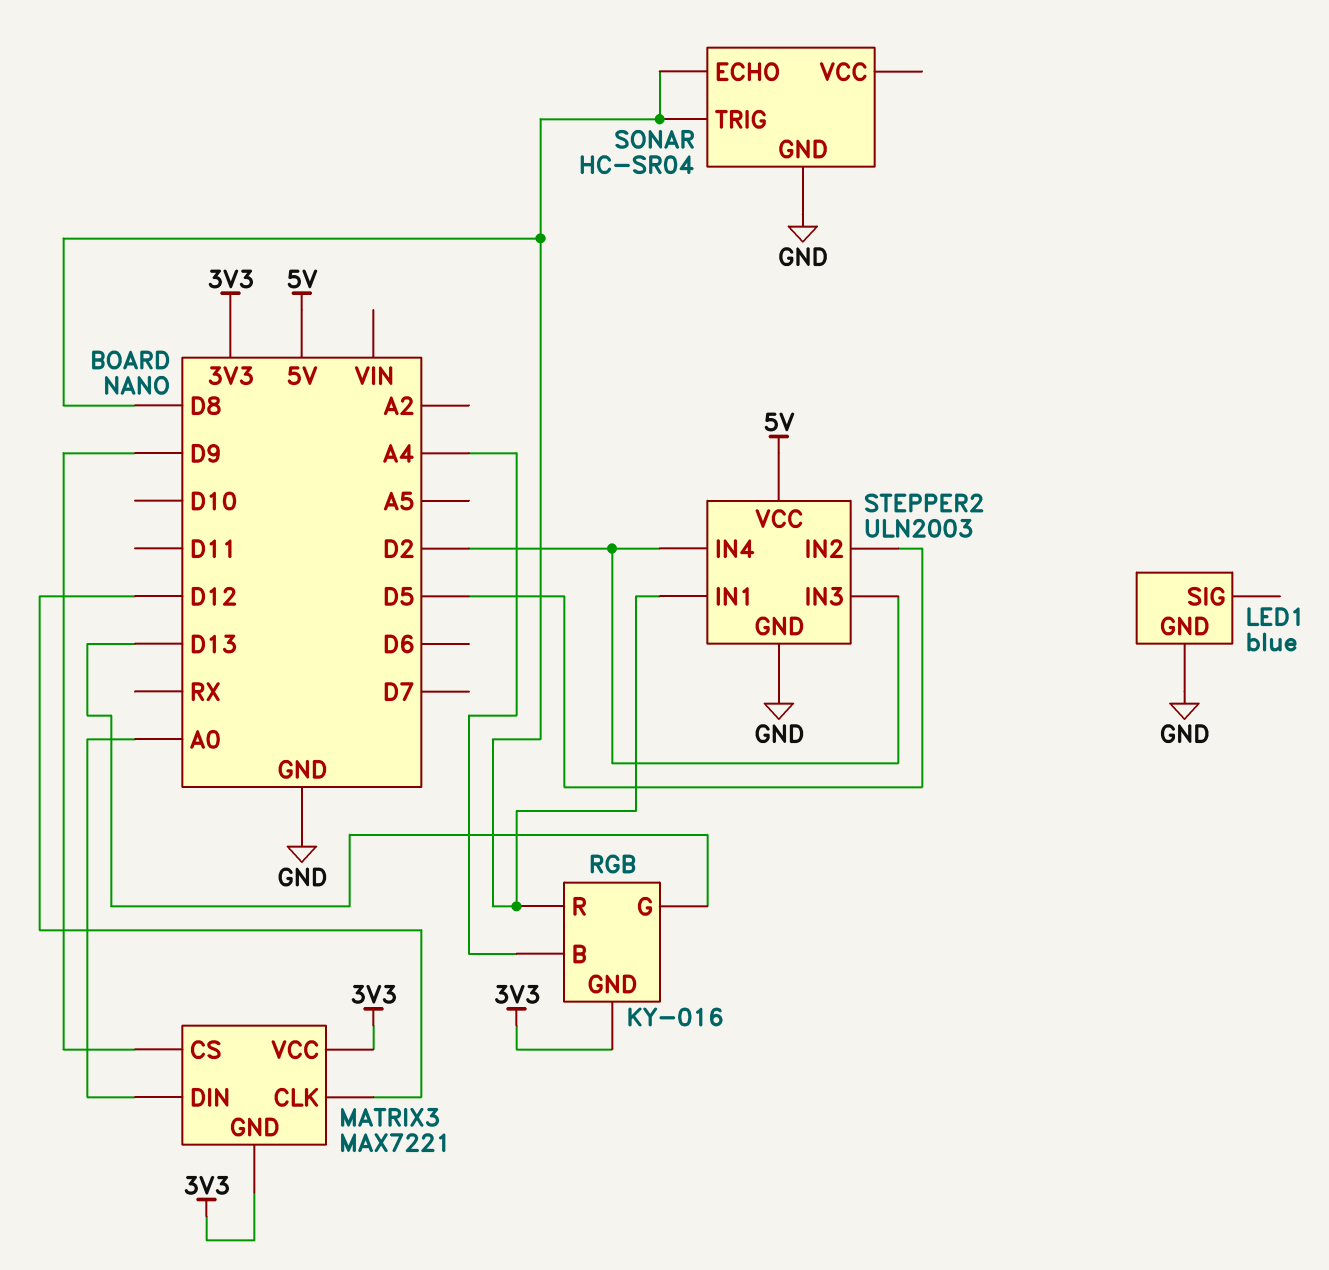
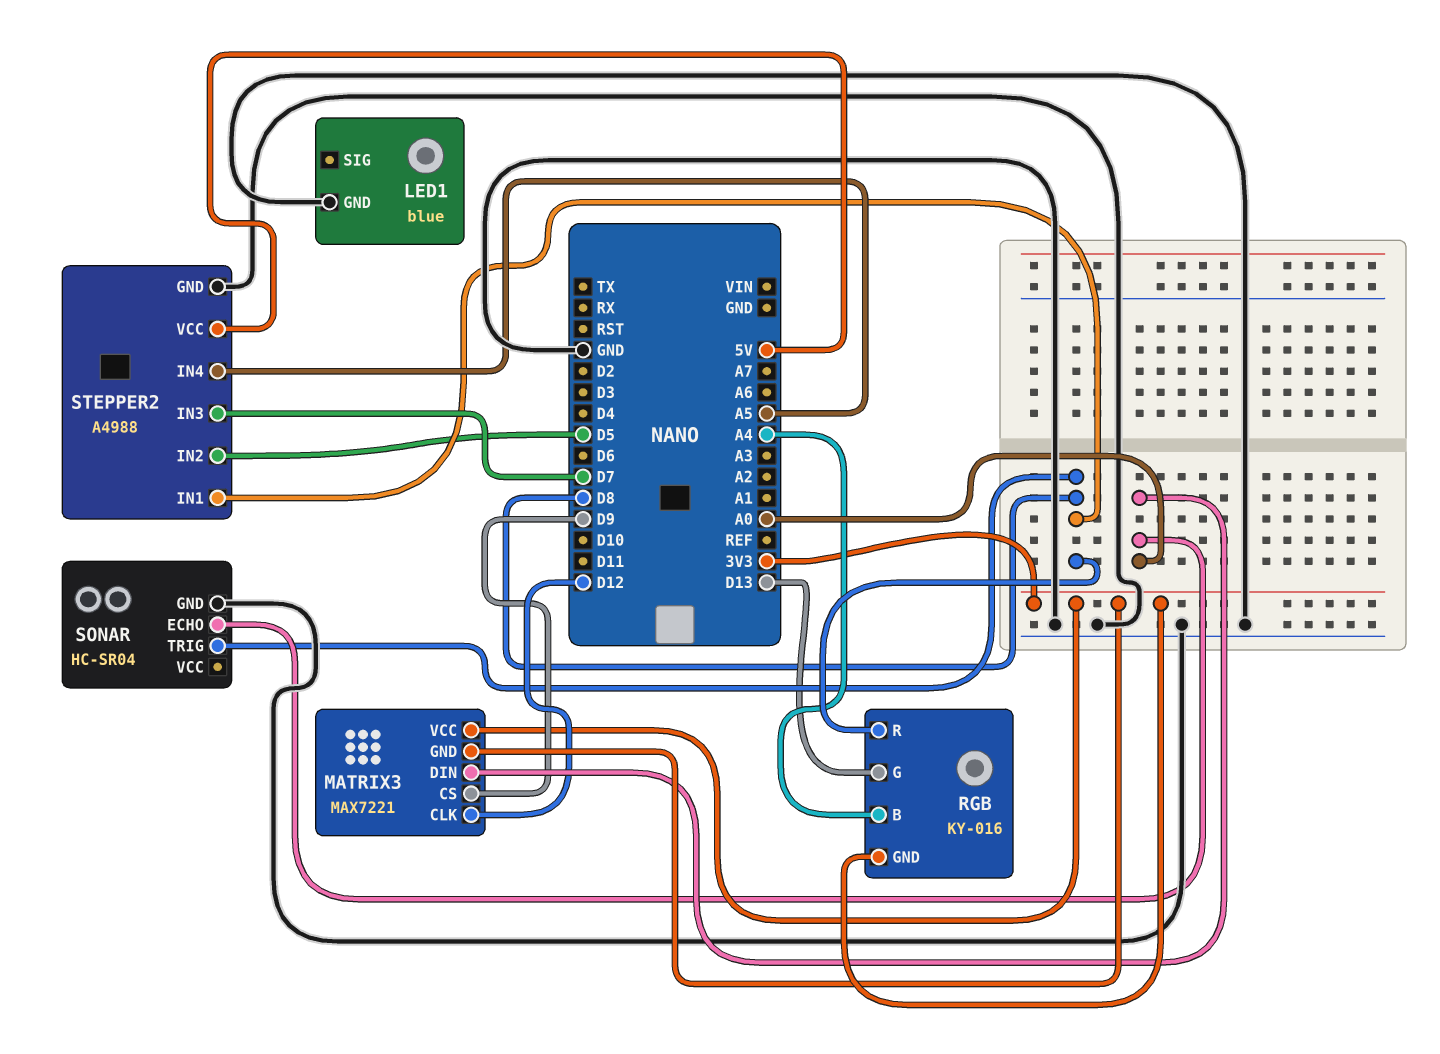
SONAR pin ECHO: D8 -> A0
STEPPER2: ULN2003 -> A4988
STEPPER2 pin IN3: D2 -> D7
STEPPER2 pin IN4: D2 -> A5

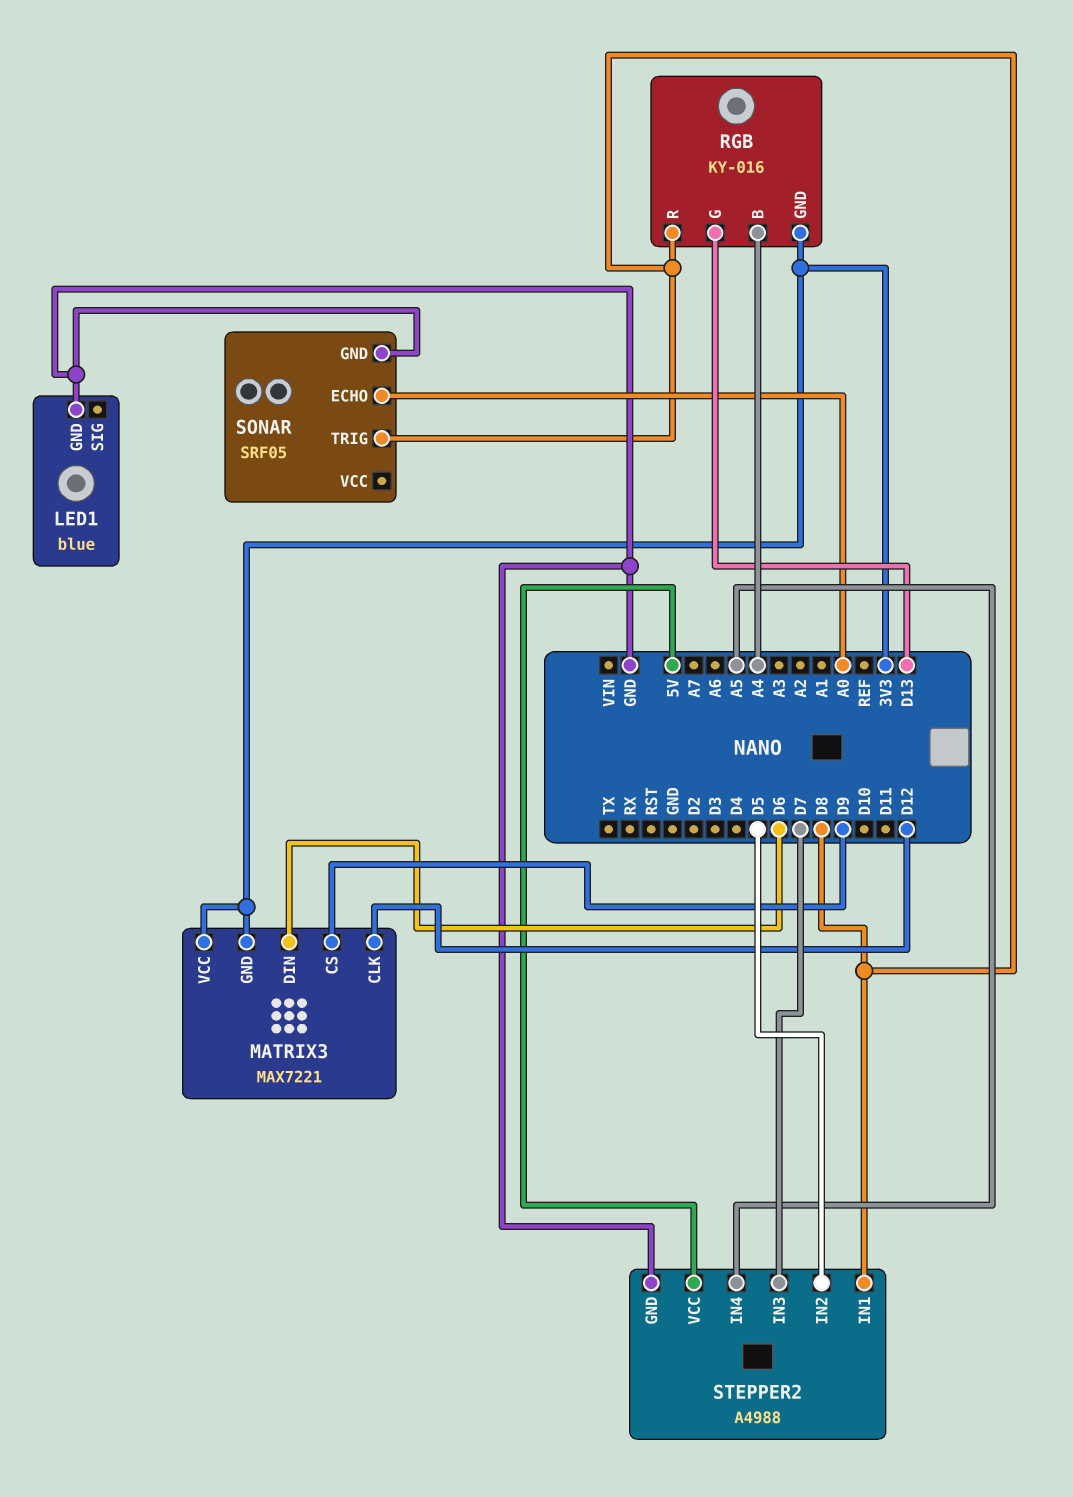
MATRIX3 pin DIN: A0 -> D6
SONAR: HC-SR04 -> SRF05

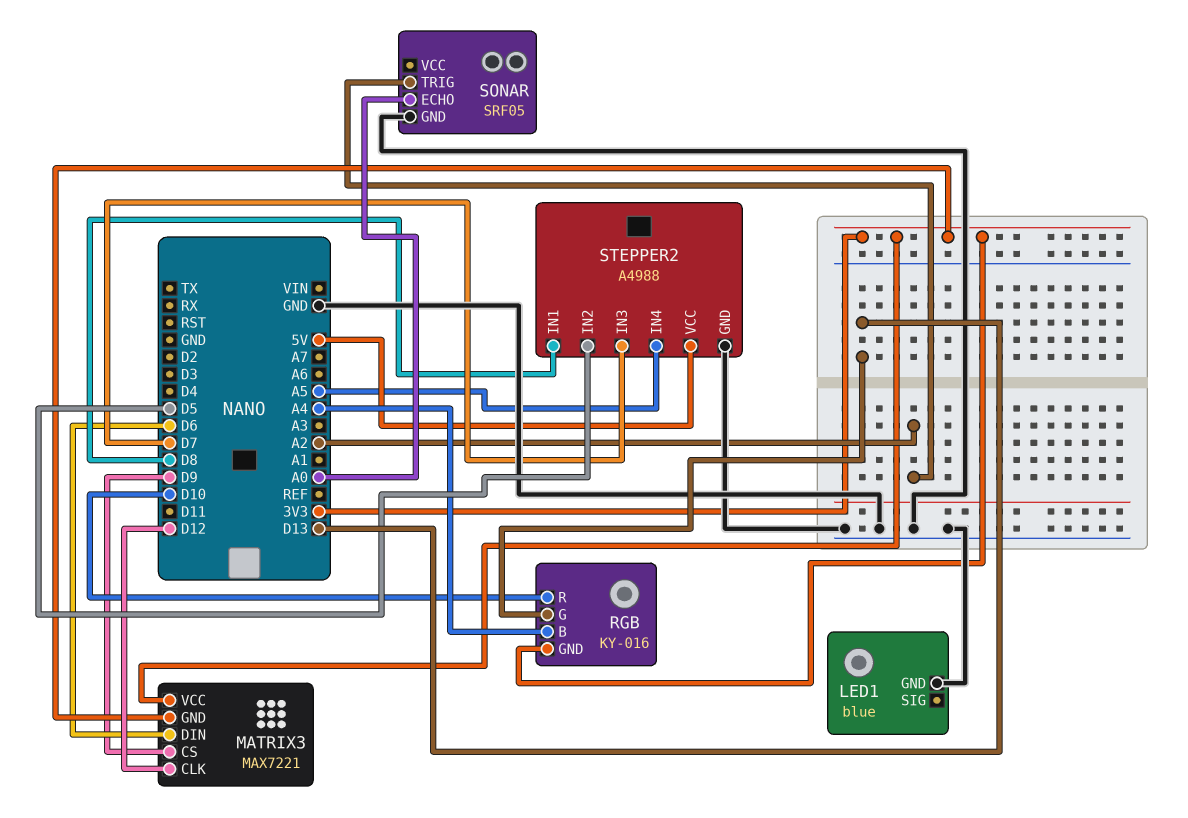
RGB pin R: D8 -> D10
SONAR pin TRIG: D8 -> A2

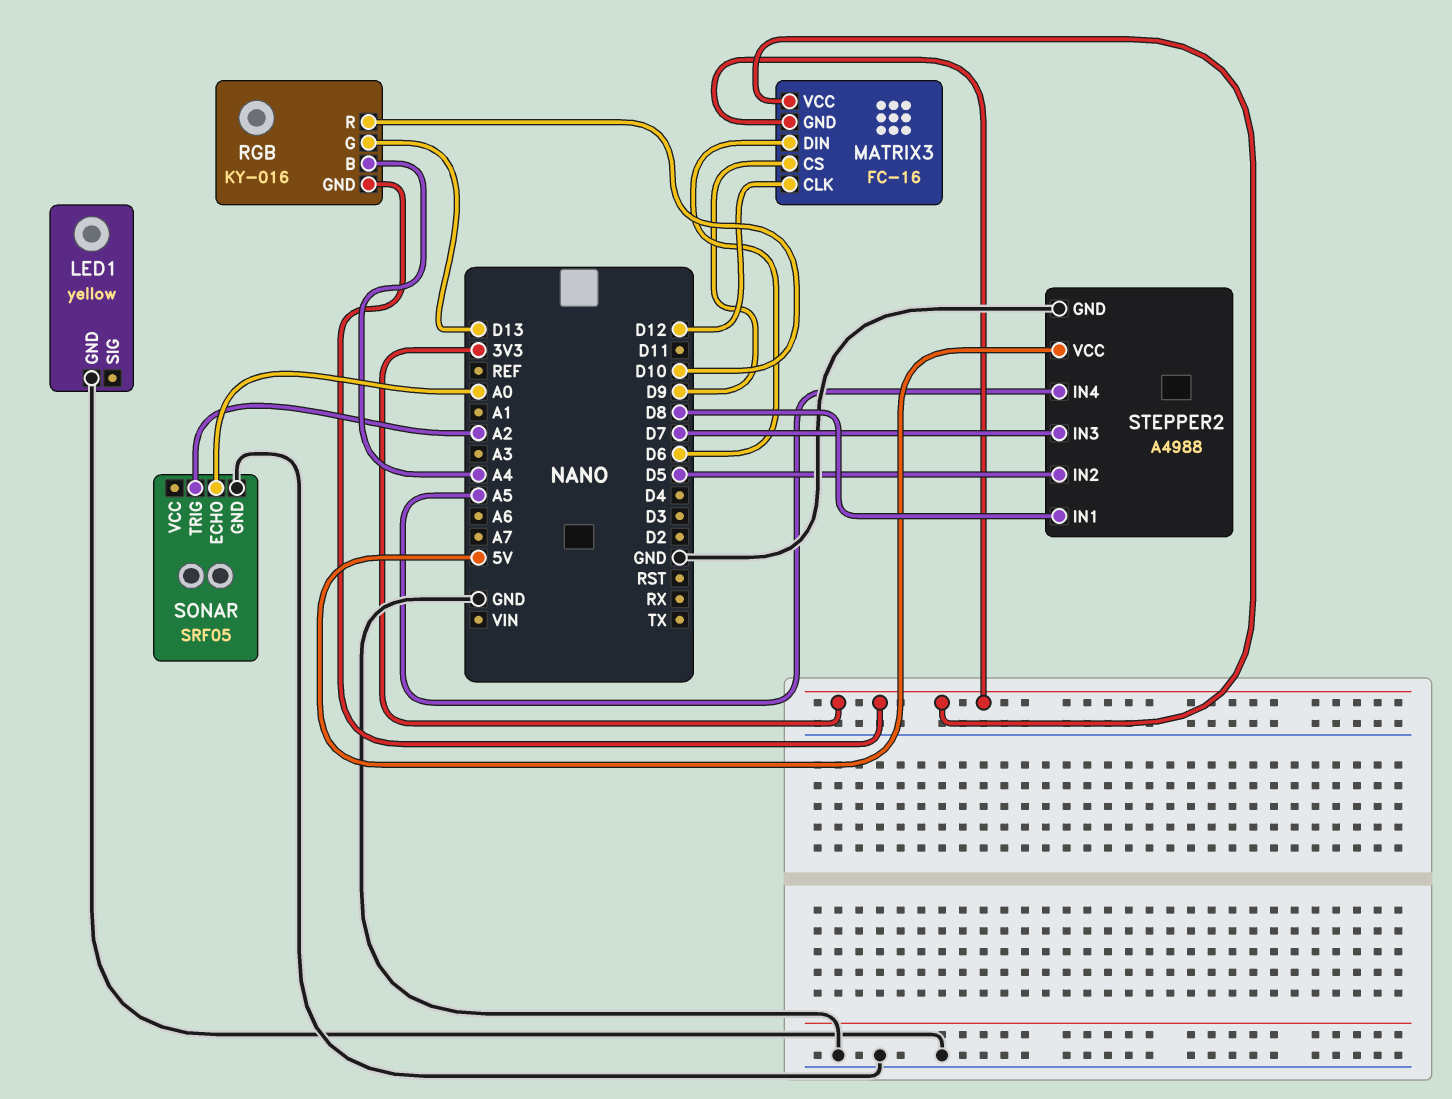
LED1: blue -> yellow
MATRIX3: MAX7221 -> FC-16

